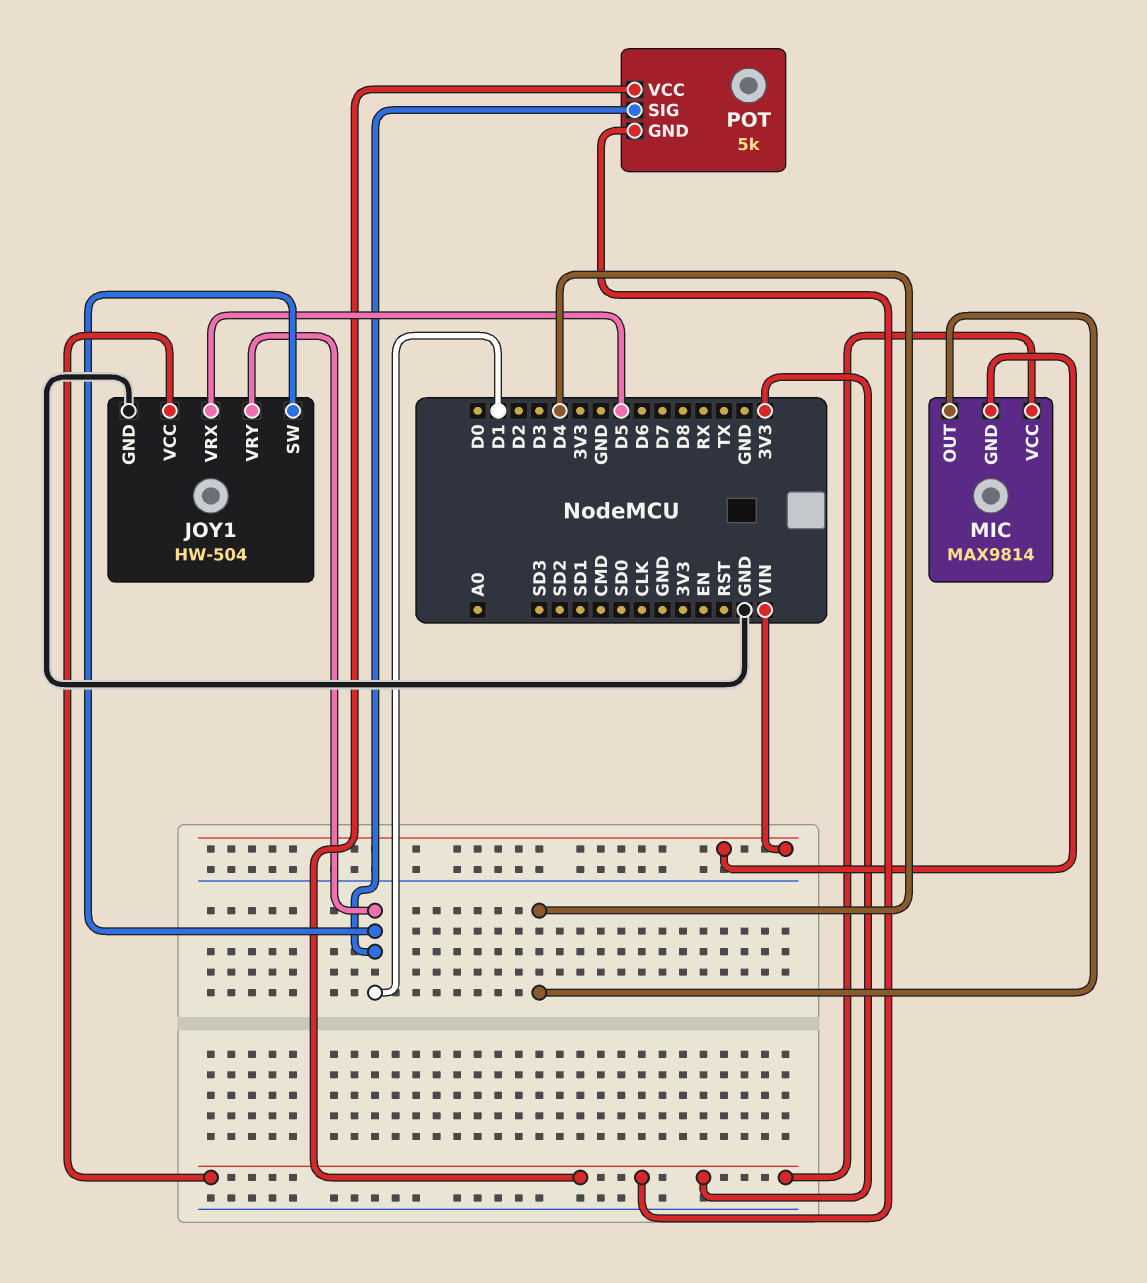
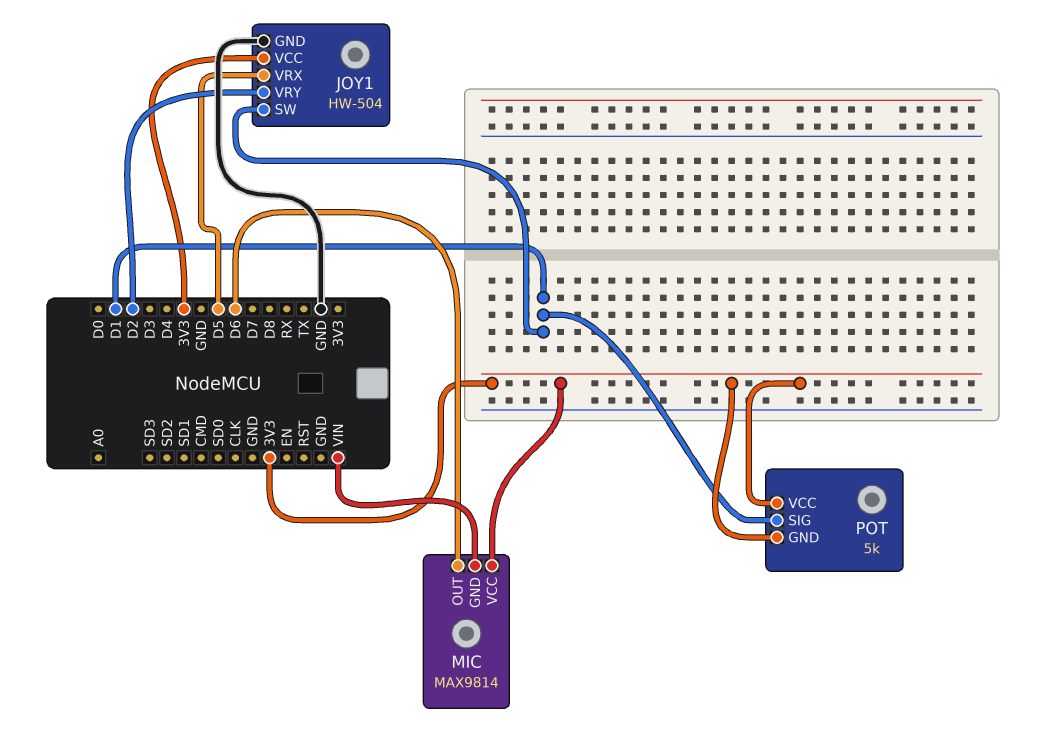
JOY1 pin VRY: D1 -> D2
MIC pin OUT: D4 -> D6

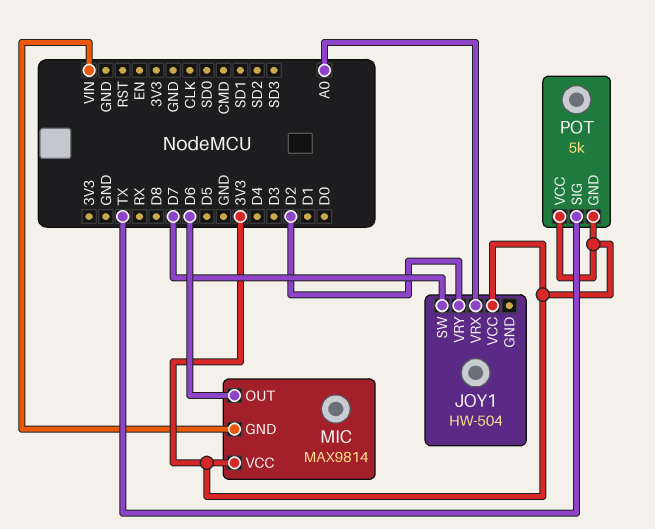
JOY1 pin GND: GND -> none
JOY1 pin SW: D1 -> D7
JOY1 pin VRX: D5 -> A0
POT pin SIG: D1 -> TX

